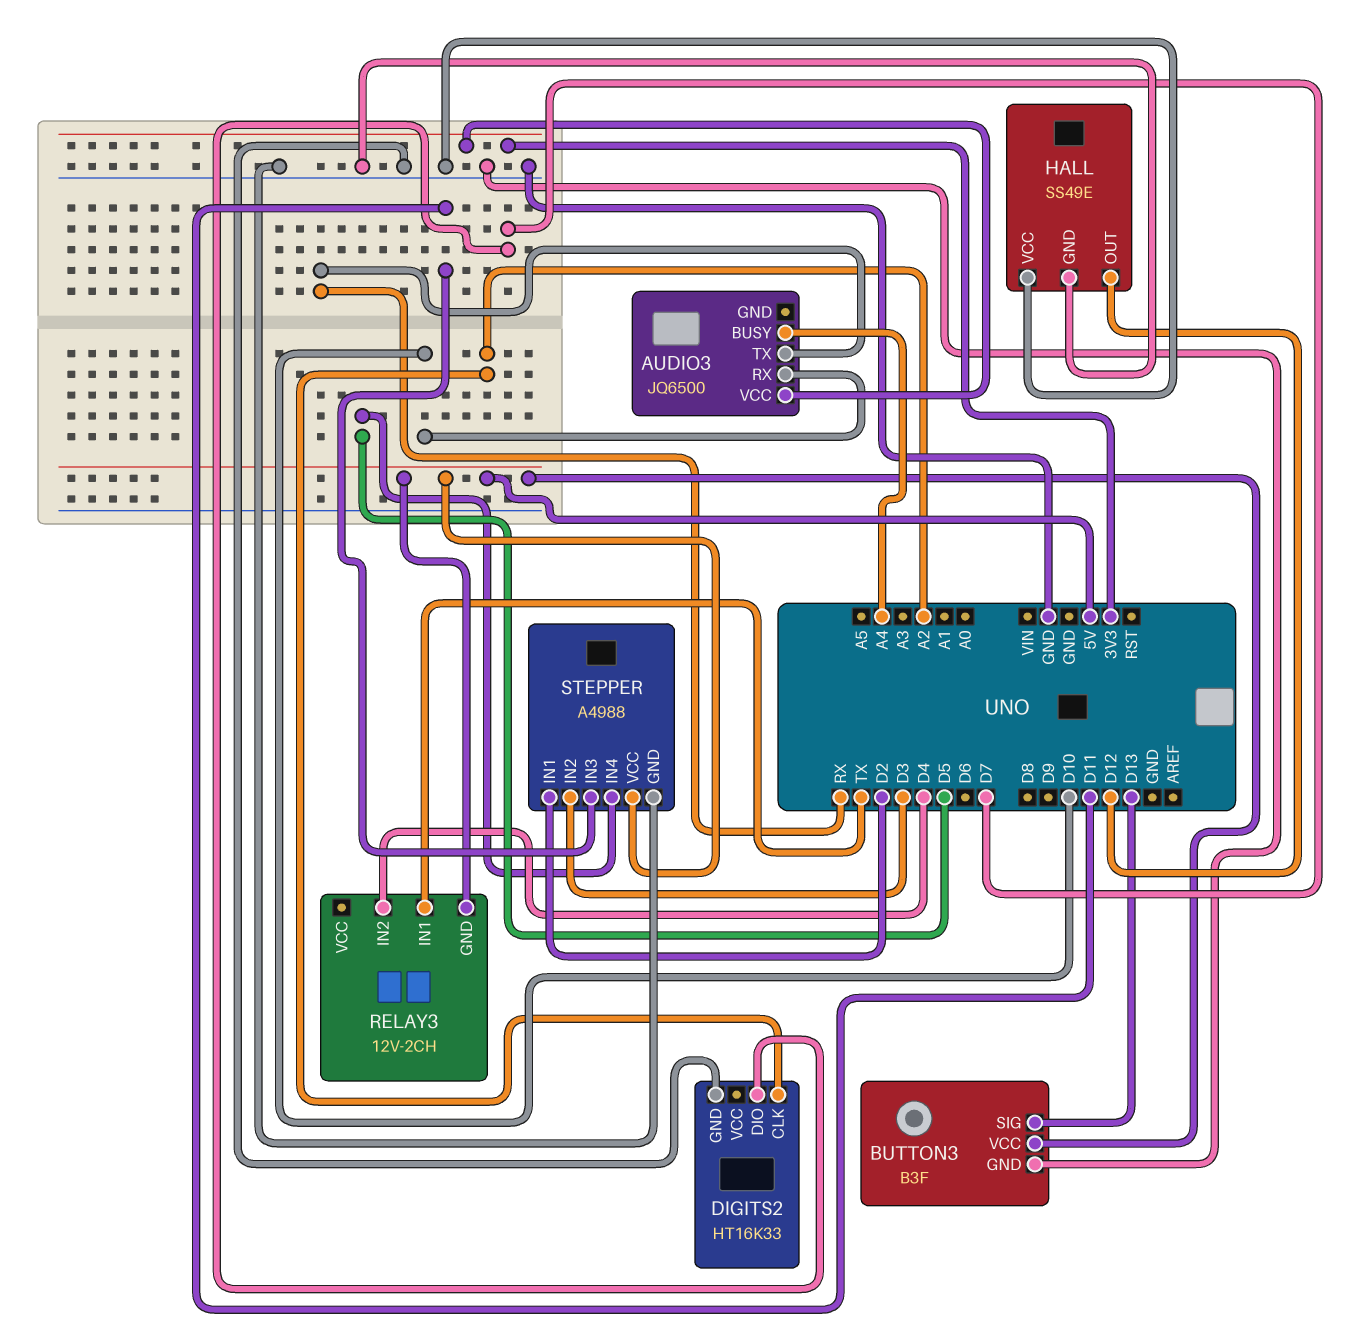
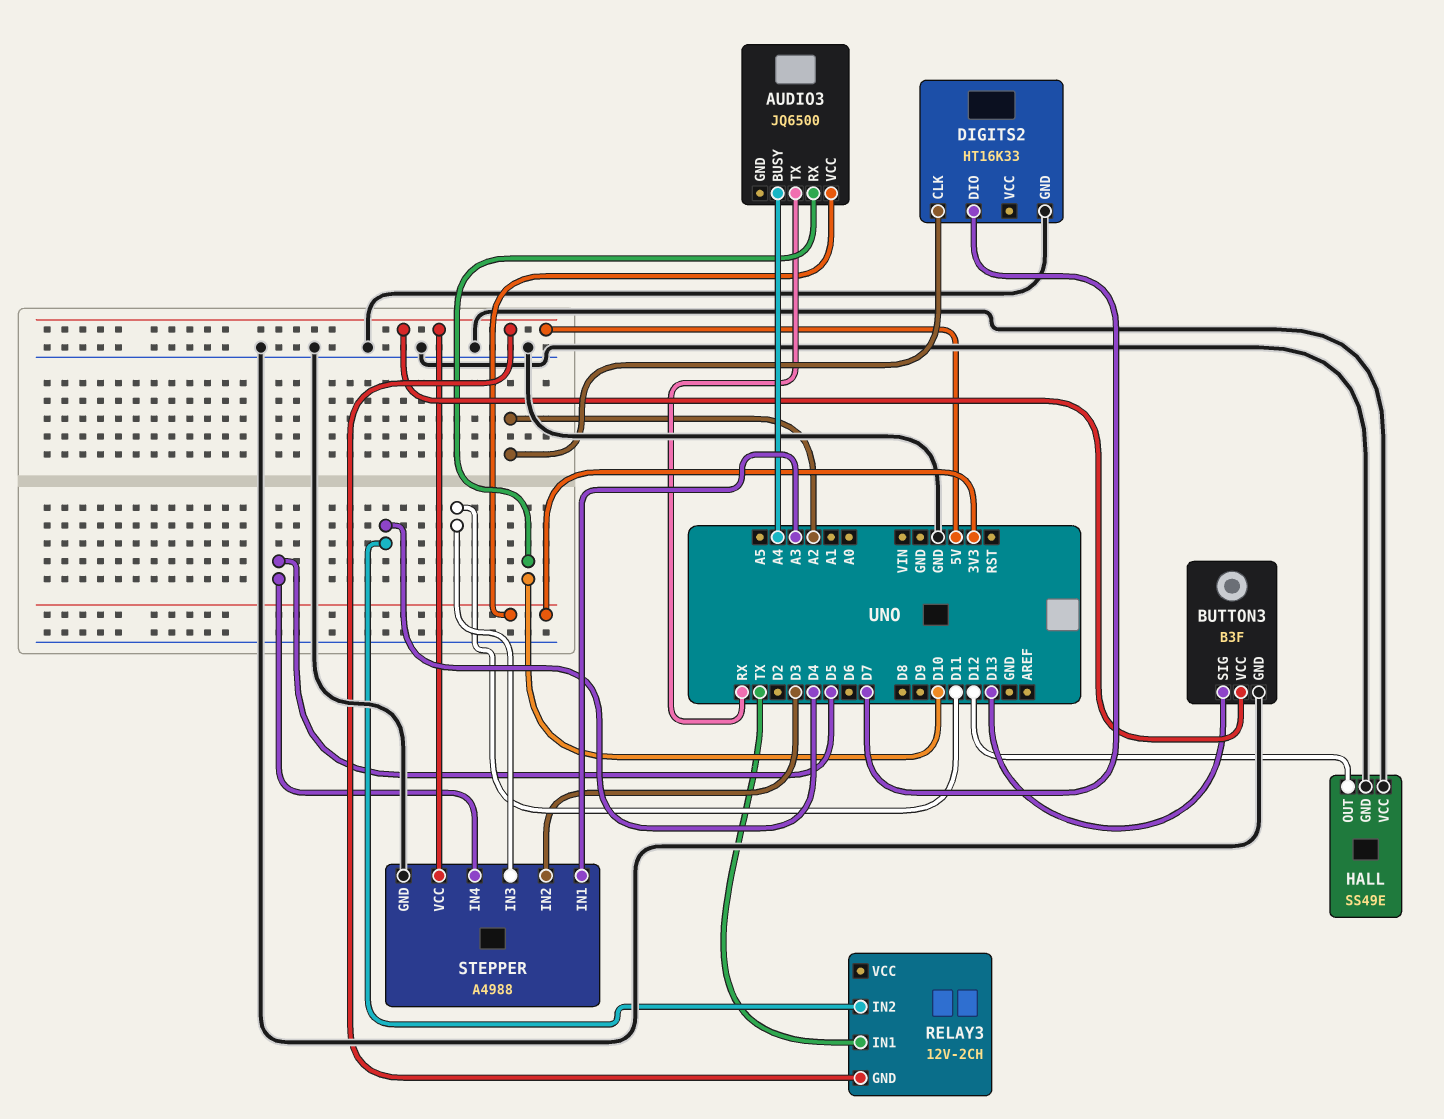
STEPPER pin IN1: D2 -> A3

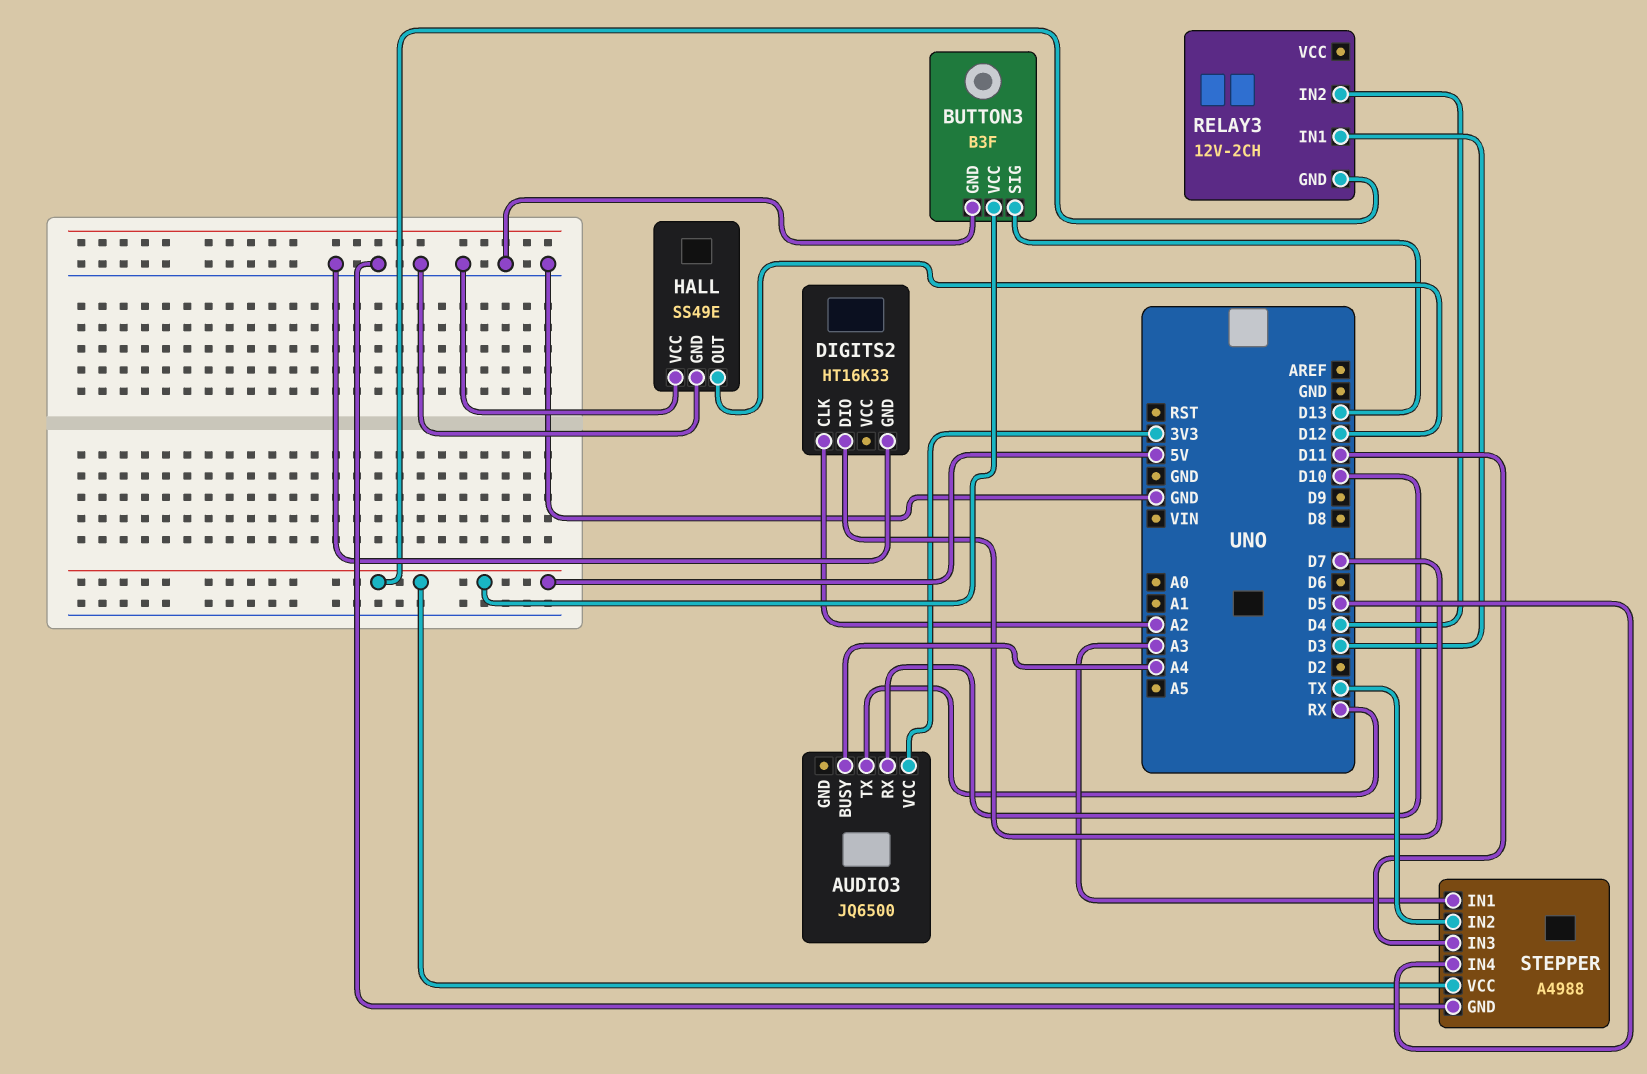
RELAY3 pin IN1: TX -> D3
STEPPER pin IN2: D3 -> TX

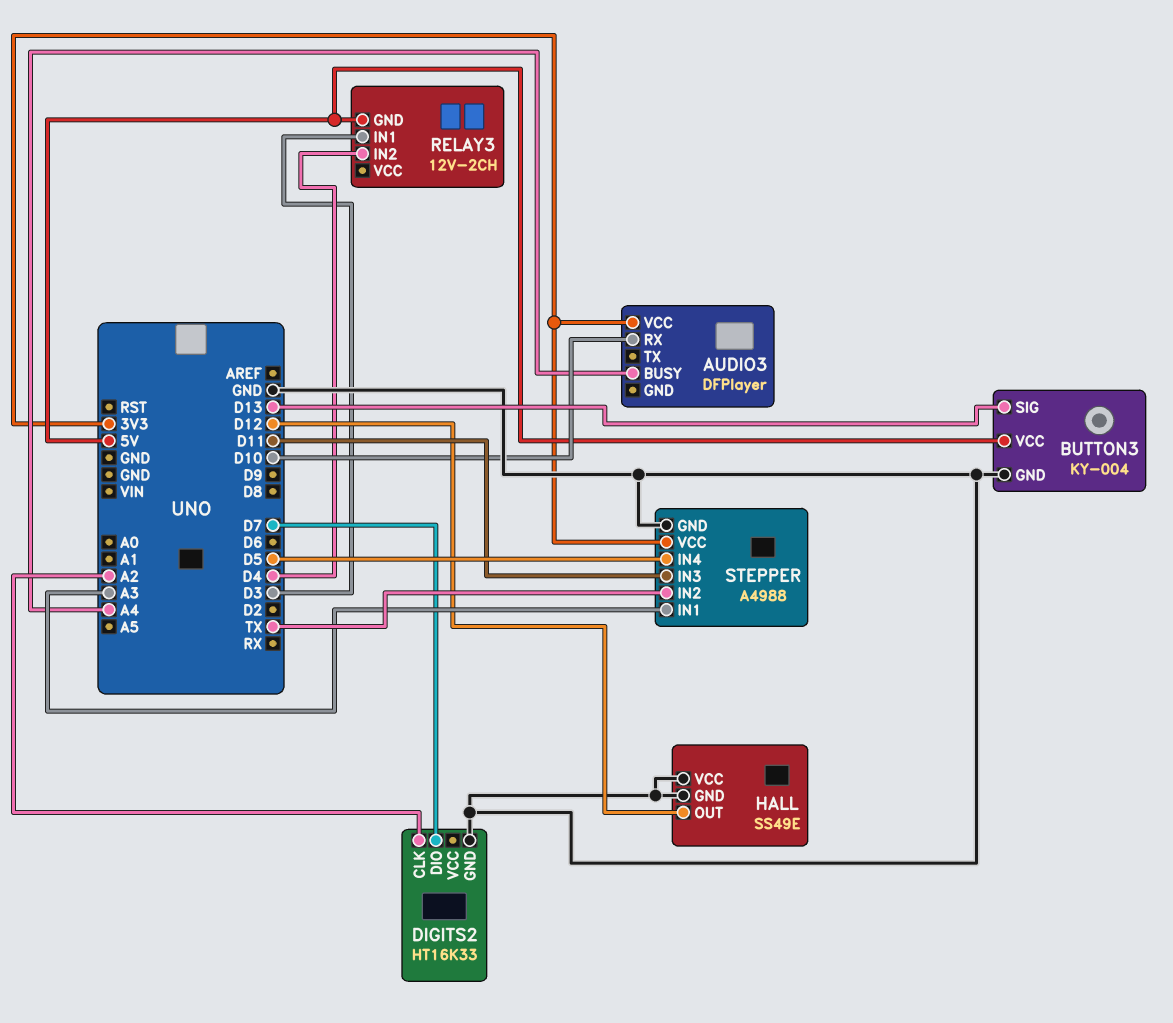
AUDIO3: JQ6500 -> DFPlayer
AUDIO3 pin TX: RX -> none
BUTTON3: B3F -> KY-004
STEPPER pin VCC: 5V -> 3V3

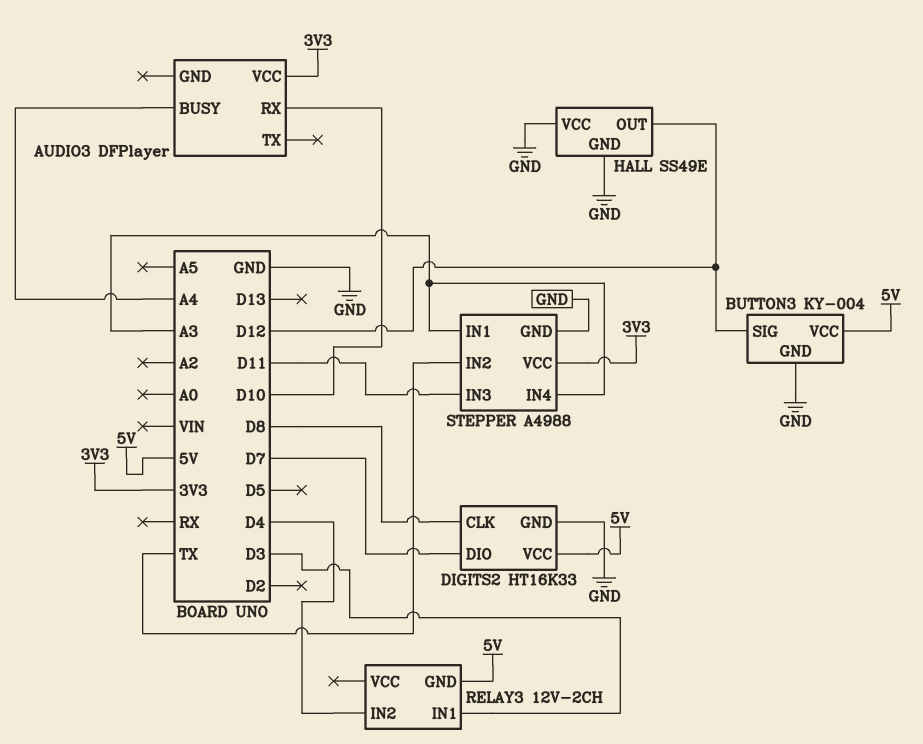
BUTTON3 pin SIG: D13 -> D12
DIGITS2 pin CLK: A2 -> D8
DIGITS2 pin VCC: none -> 5V
STEPPER pin IN4: D5 -> A3

